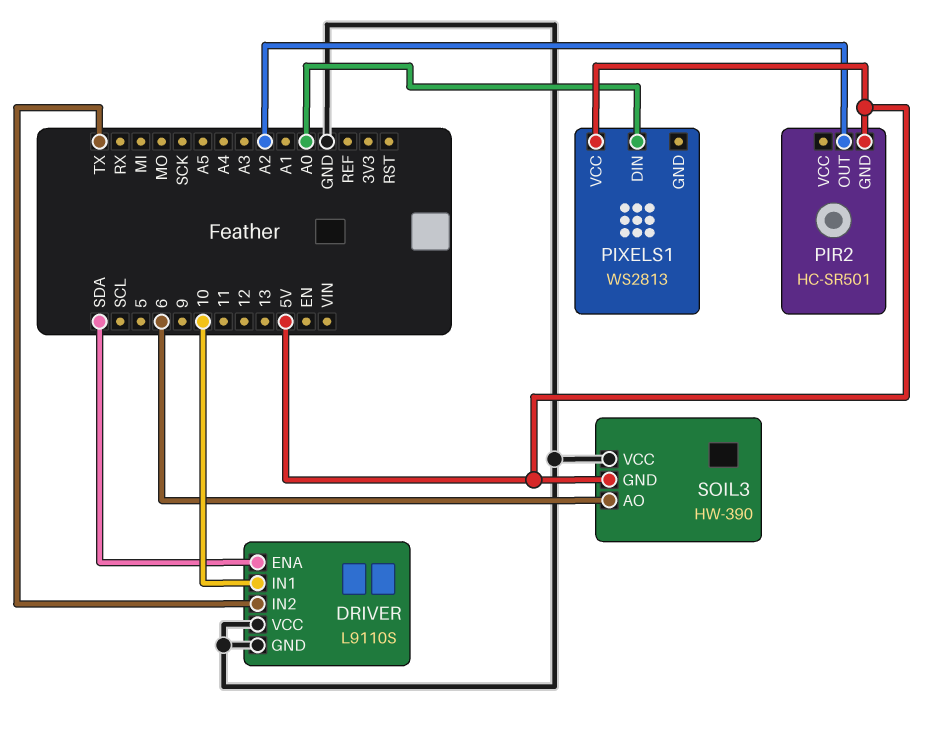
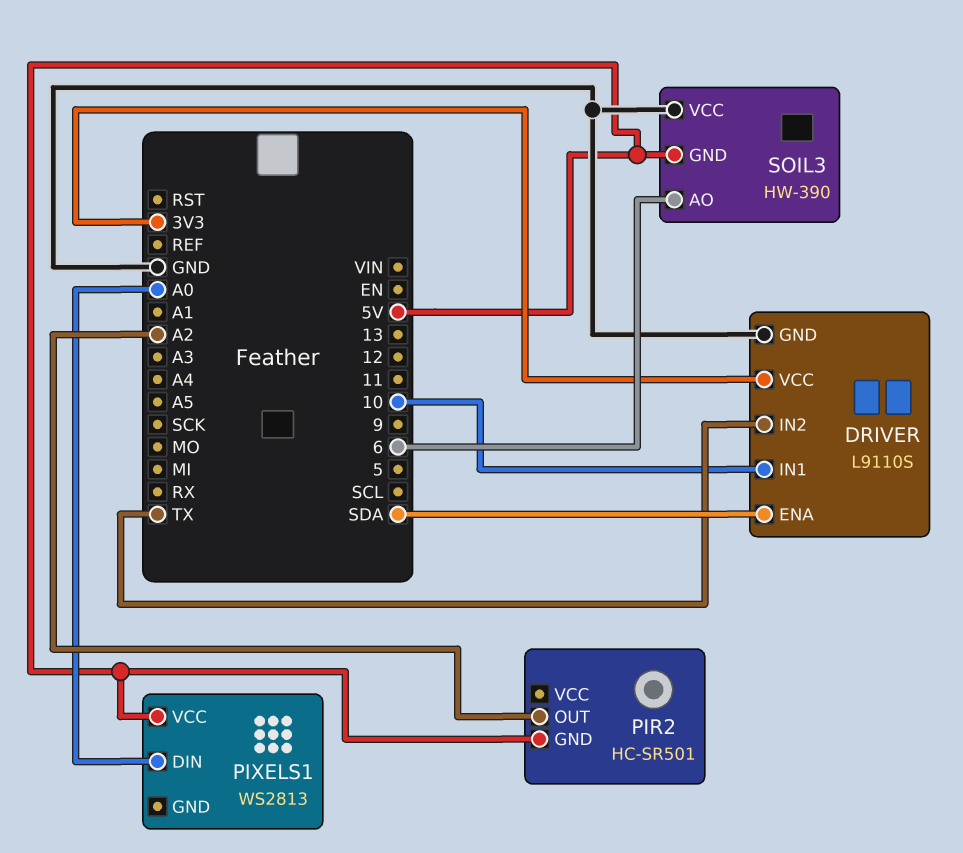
DRIVER pin VCC: GND -> 3V3

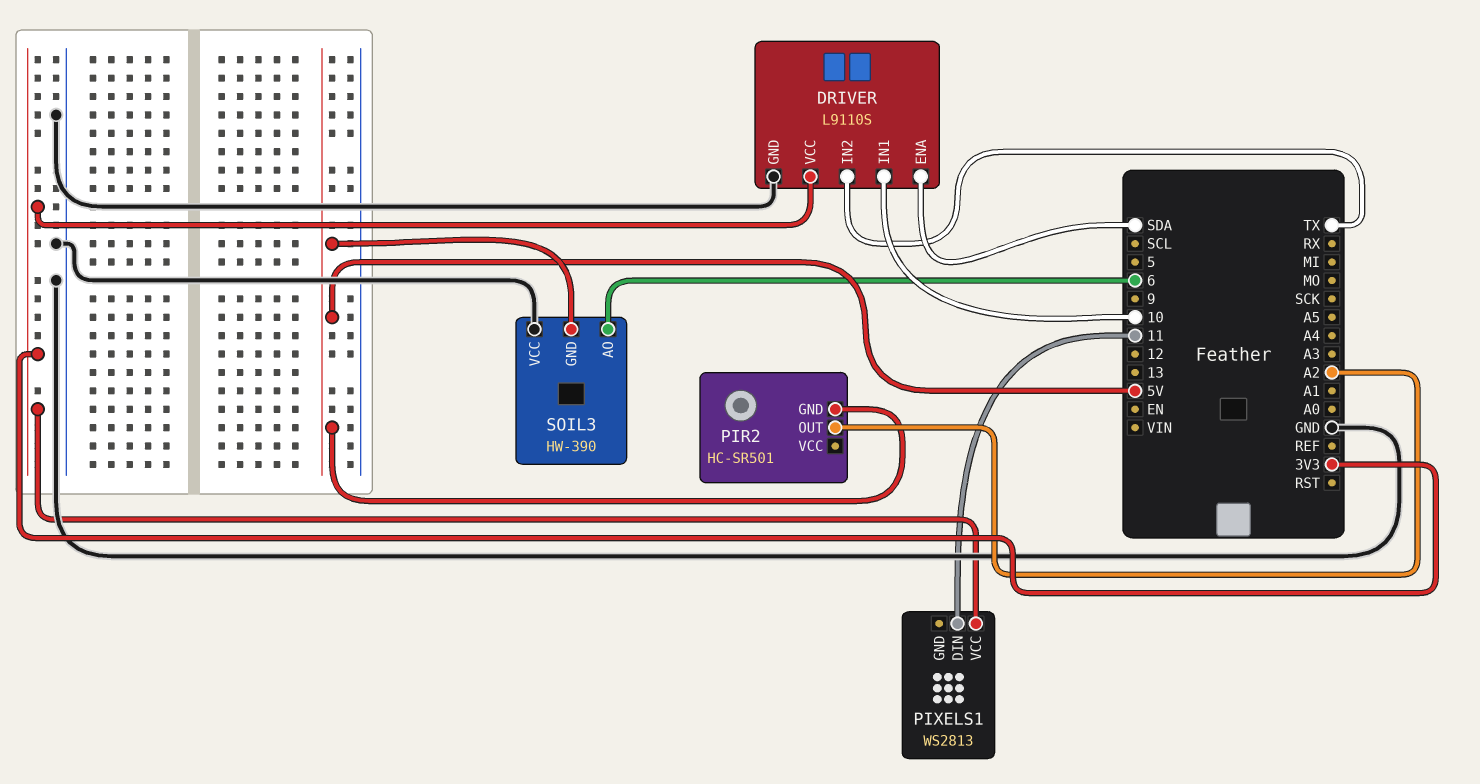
PIXELS1 pin DIN: A0 -> 11
PIXELS1 pin VCC: 5V -> 3V3

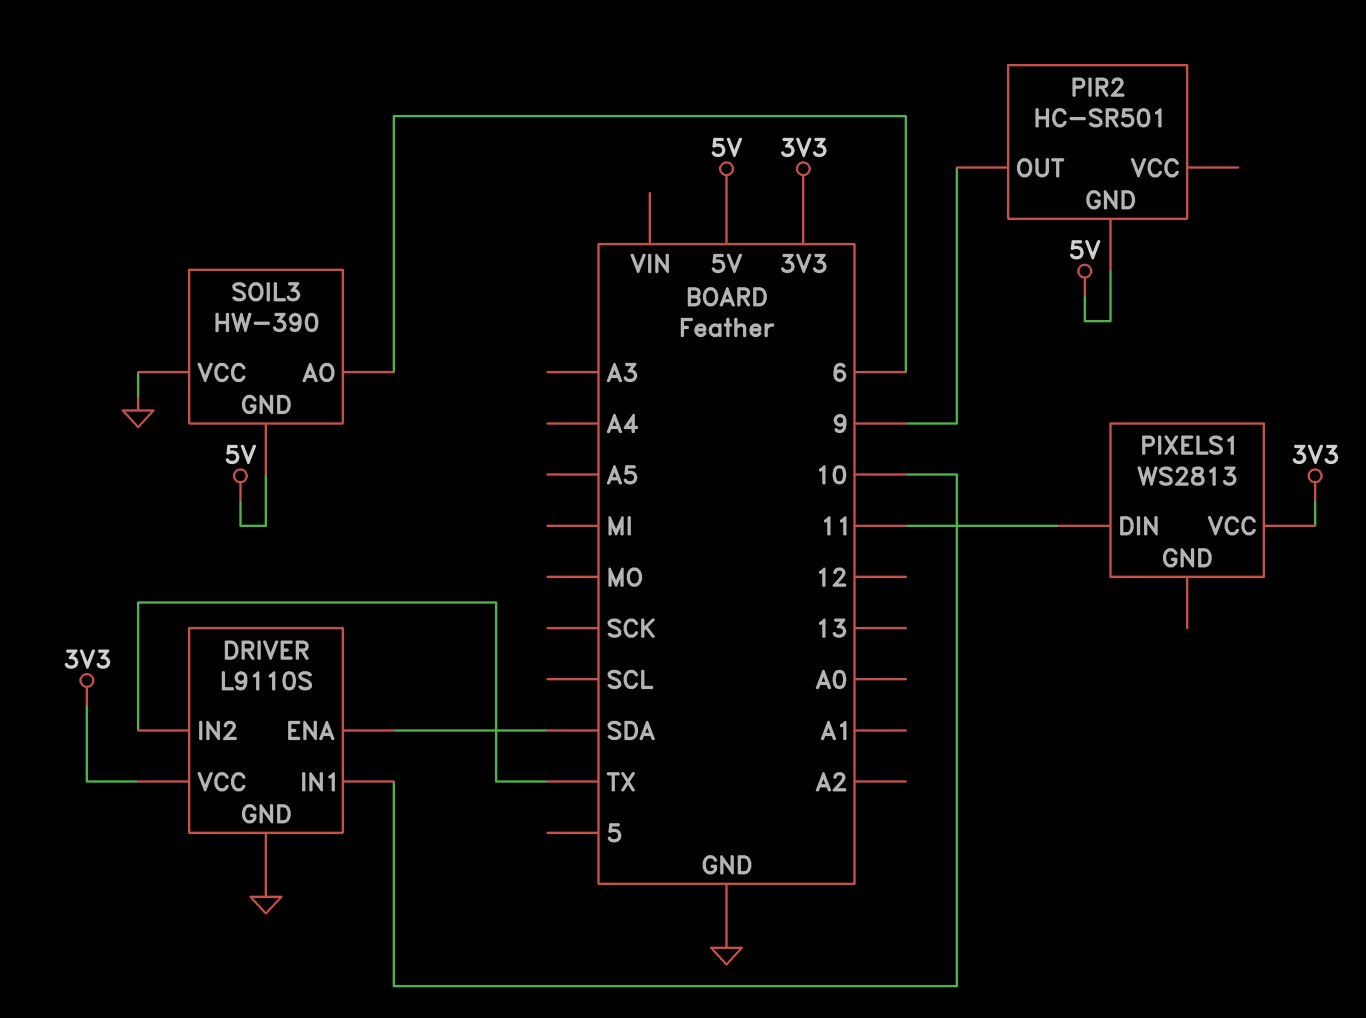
PIR2 pin OUT: A2 -> 9

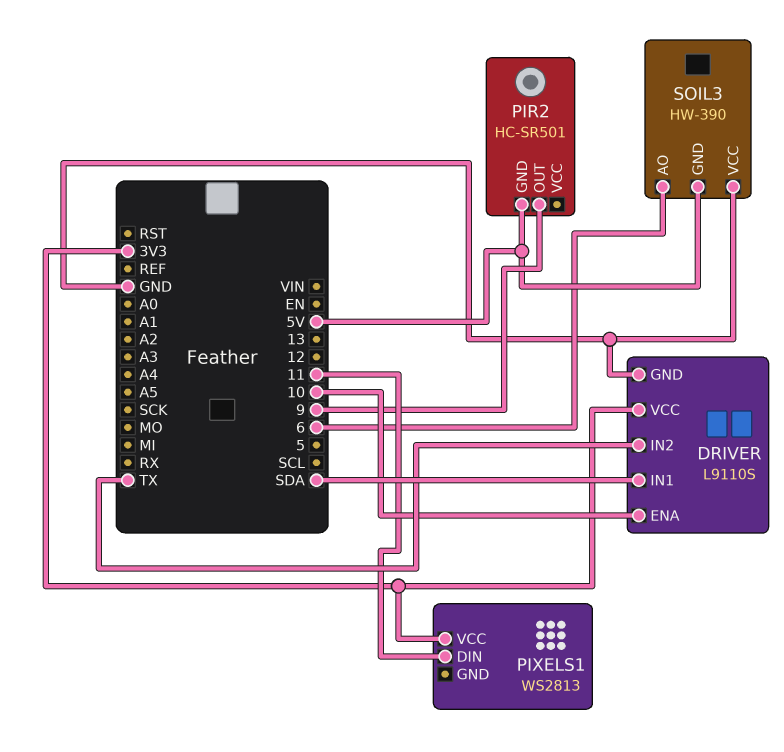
DRIVER pin ENA: SDA -> 10
DRIVER pin IN1: 10 -> SDA

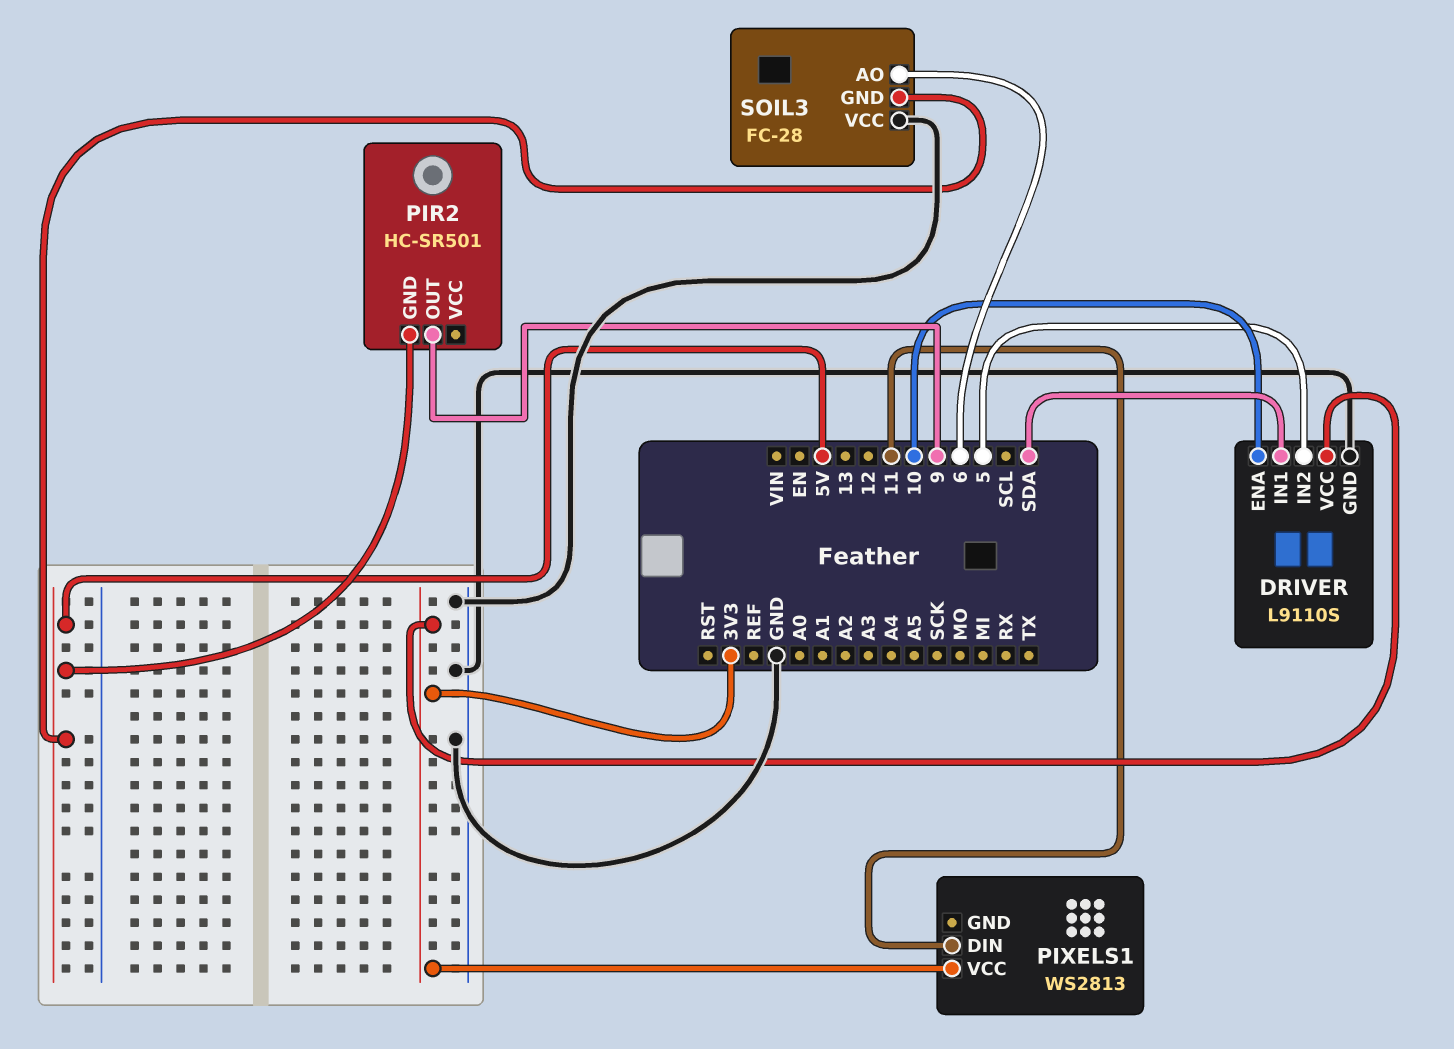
DRIVER pin IN2: TX -> 5
SOIL3: HW-390 -> FC-28

